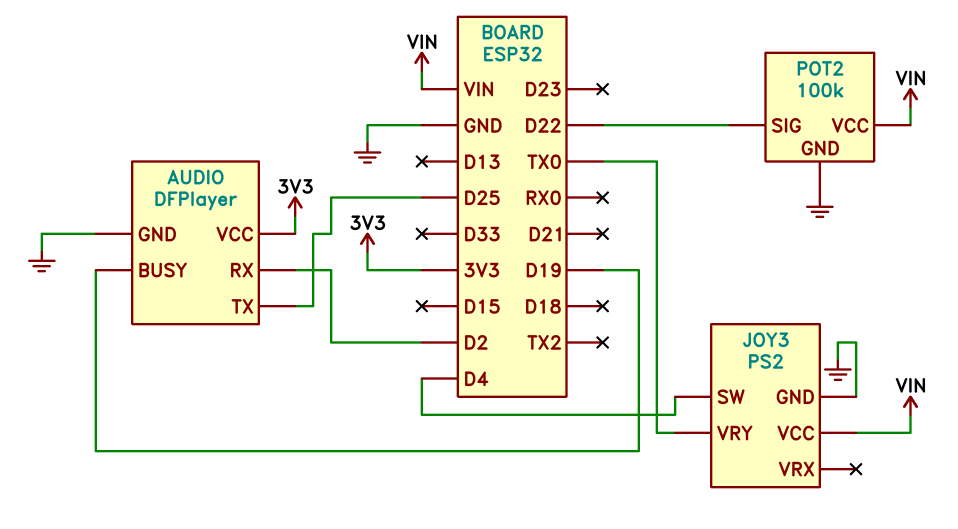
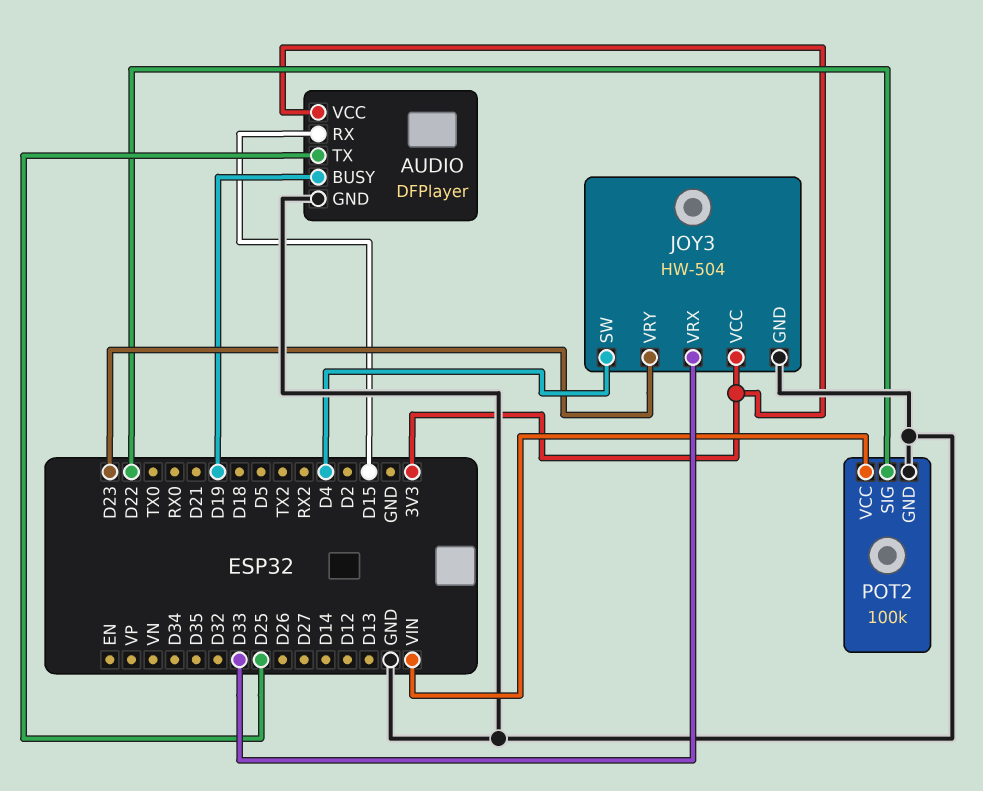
AUDIO pin RX: D2 -> D15
JOY3: PS2 -> HW-504
JOY3 pin VCC: VIN -> 3V3
JOY3 pin VRX: none -> D33
JOY3 pin VRY: TX0 -> D23

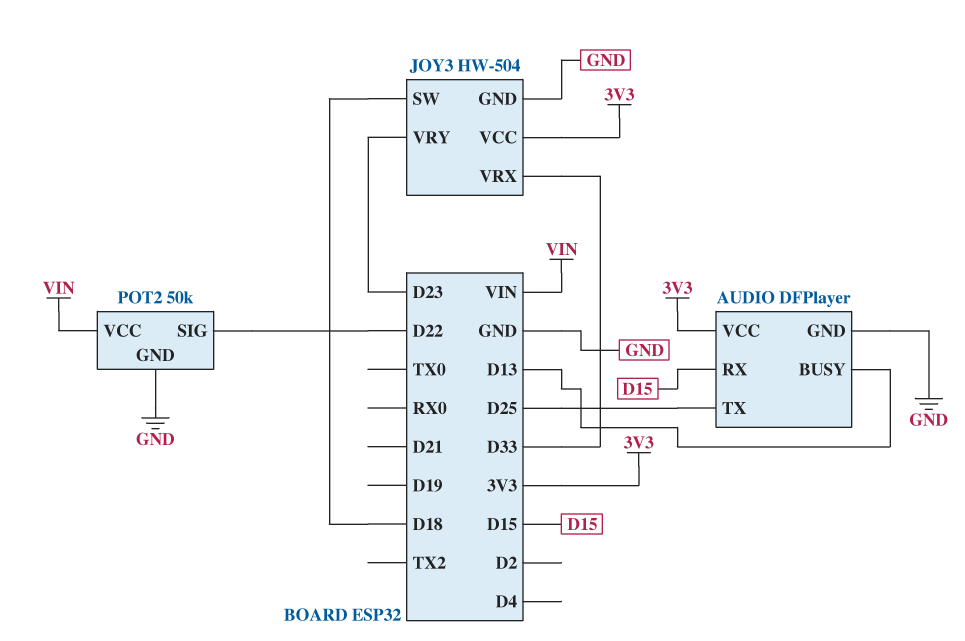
AUDIO pin BUSY: D19 -> D13
JOY3 pin SW: D4 -> D18
POT2: 100k -> 50k

